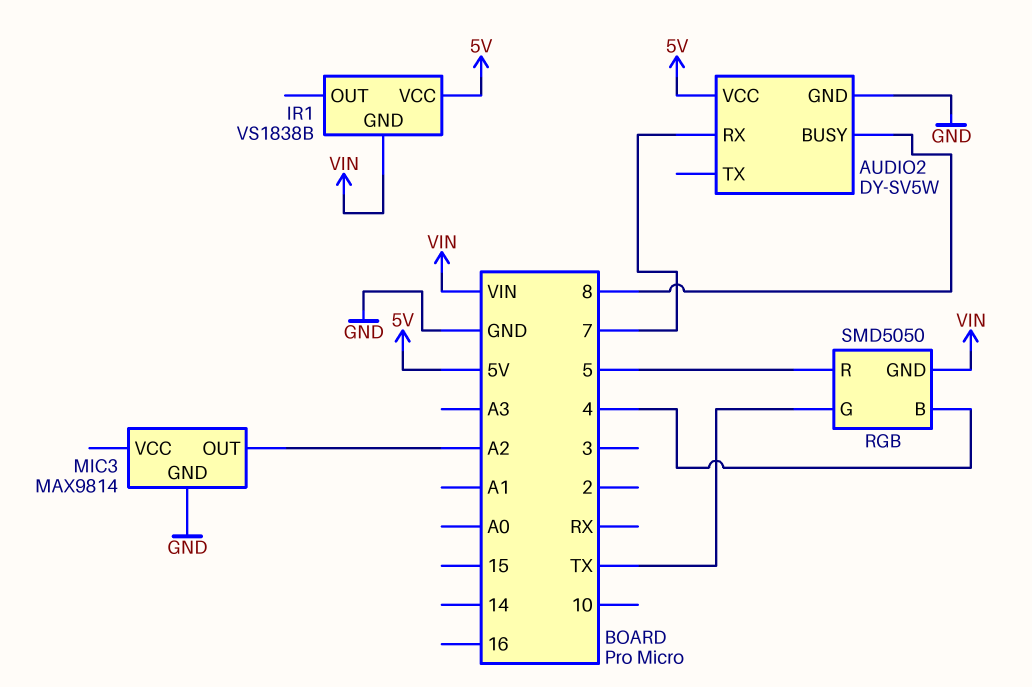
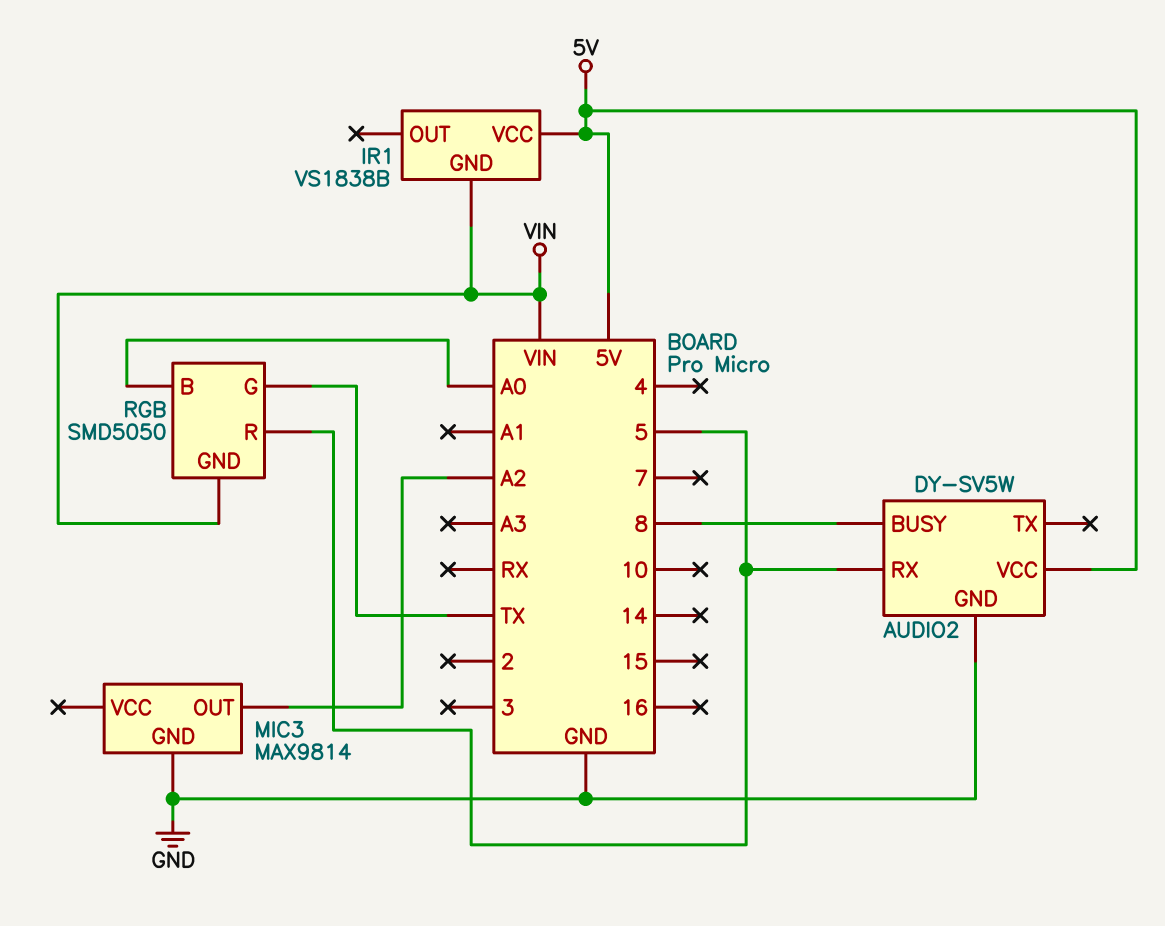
AUDIO2 pin RX: 7 -> 5
RGB pin B: 4 -> A0

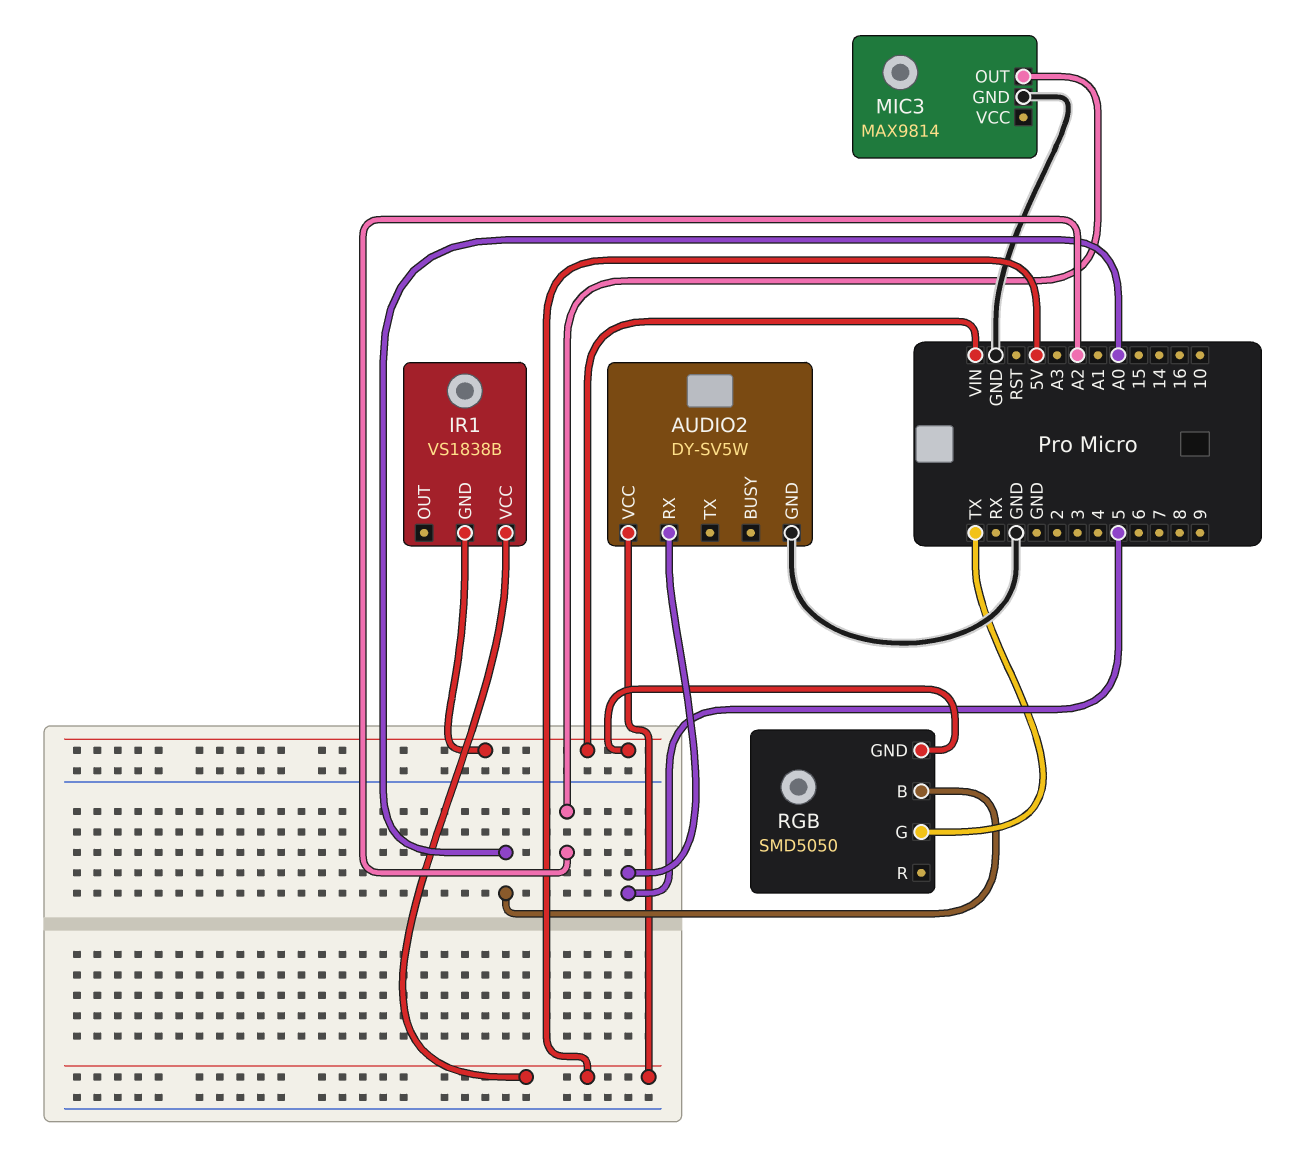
AUDIO2 pin BUSY: 8 -> none
RGB pin R: 5 -> none

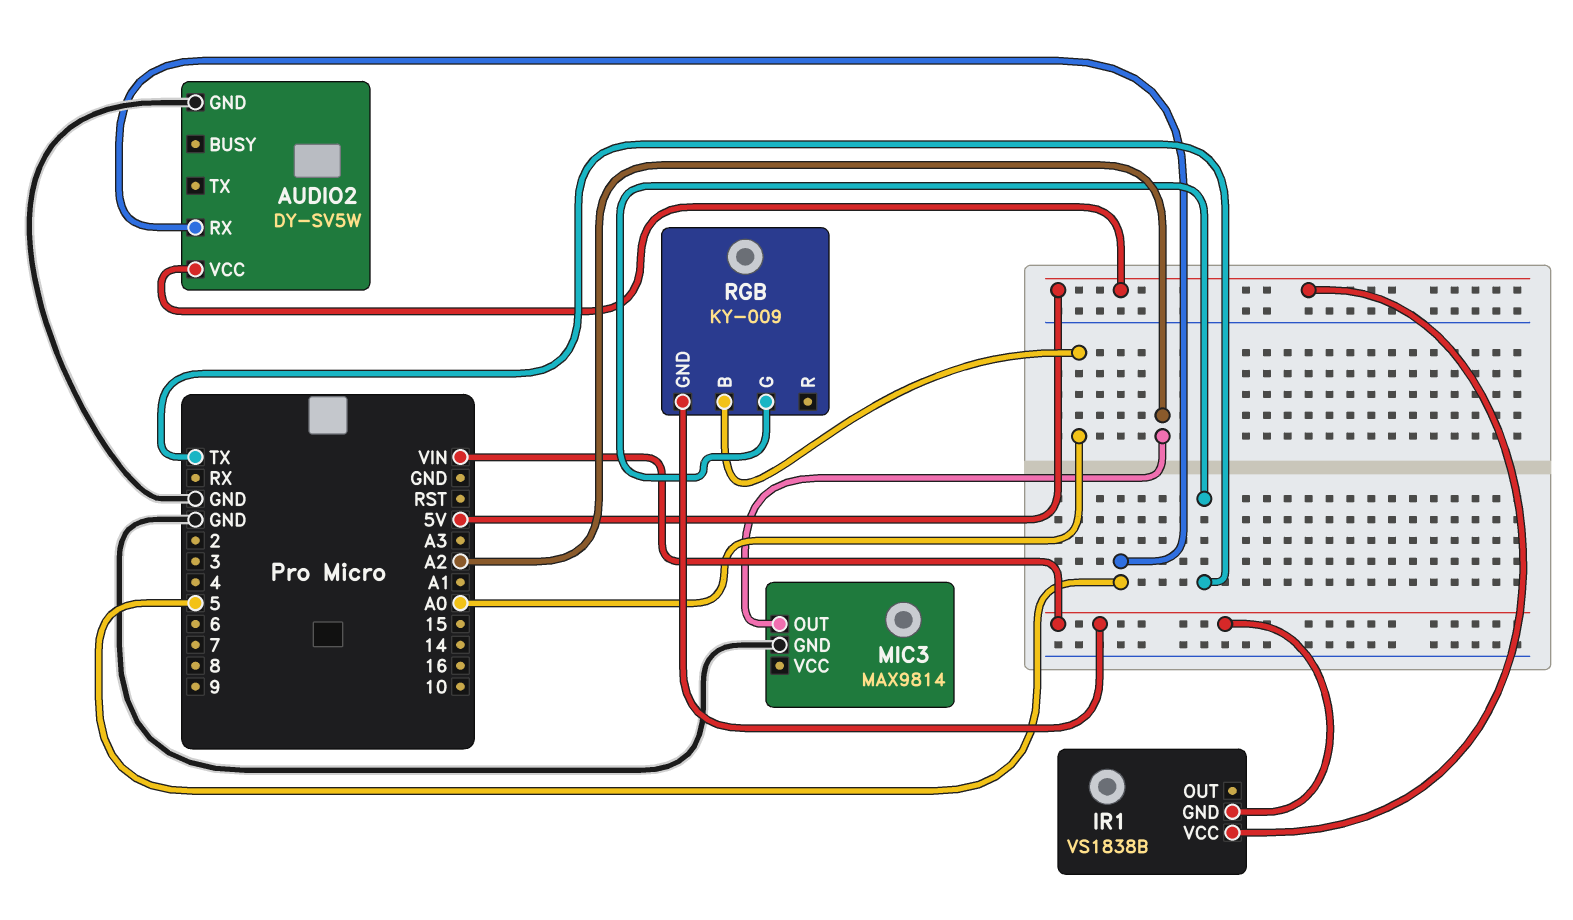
RGB: SMD5050 -> KY-009

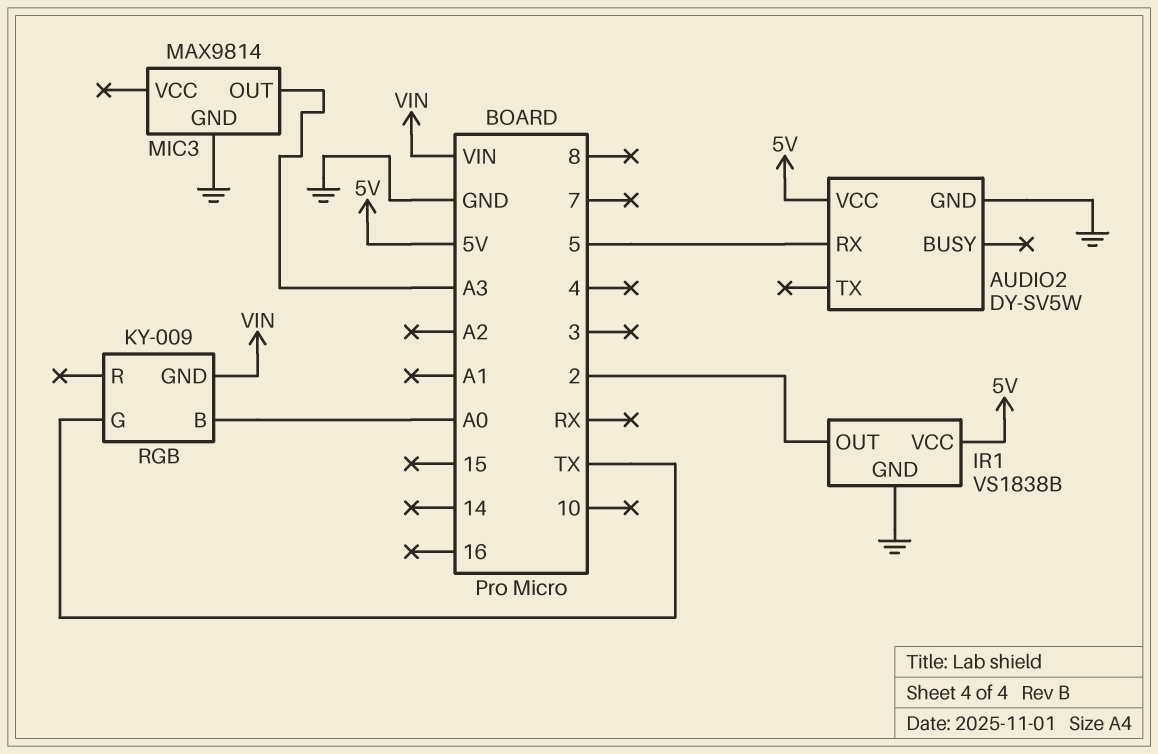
IR1 pin GND: VIN -> GND
IR1 pin OUT: none -> 2
MIC3 pin OUT: A2 -> A3

